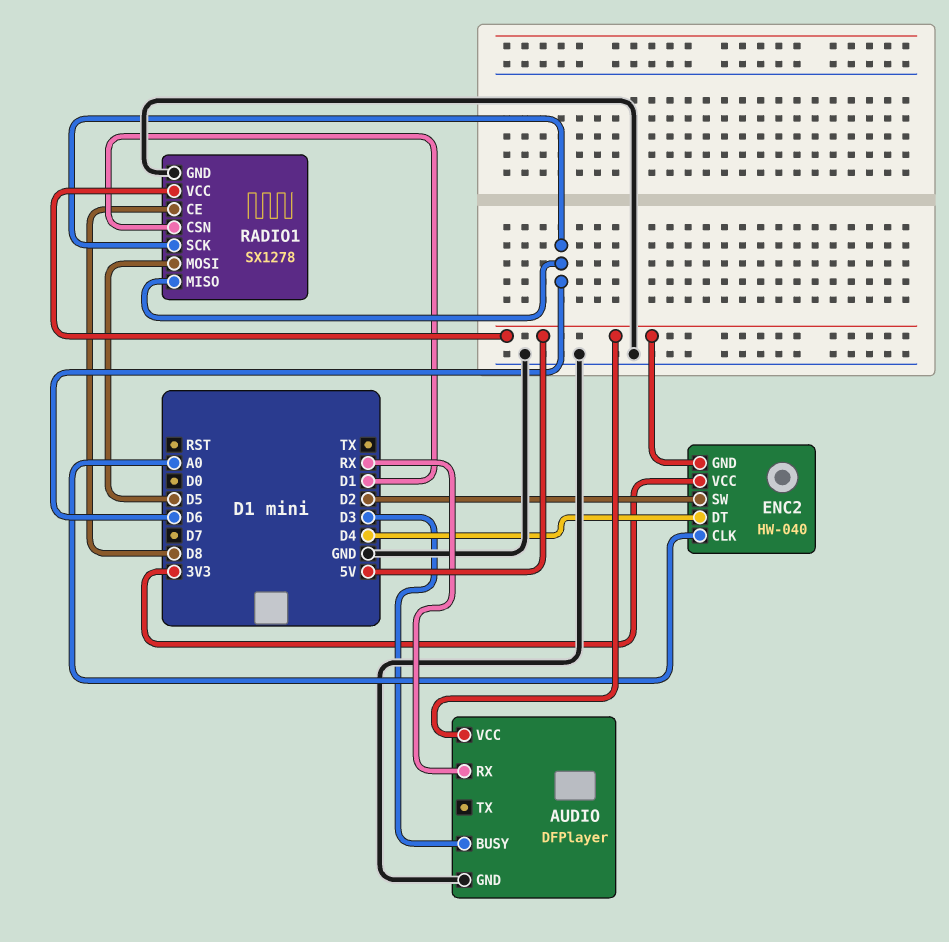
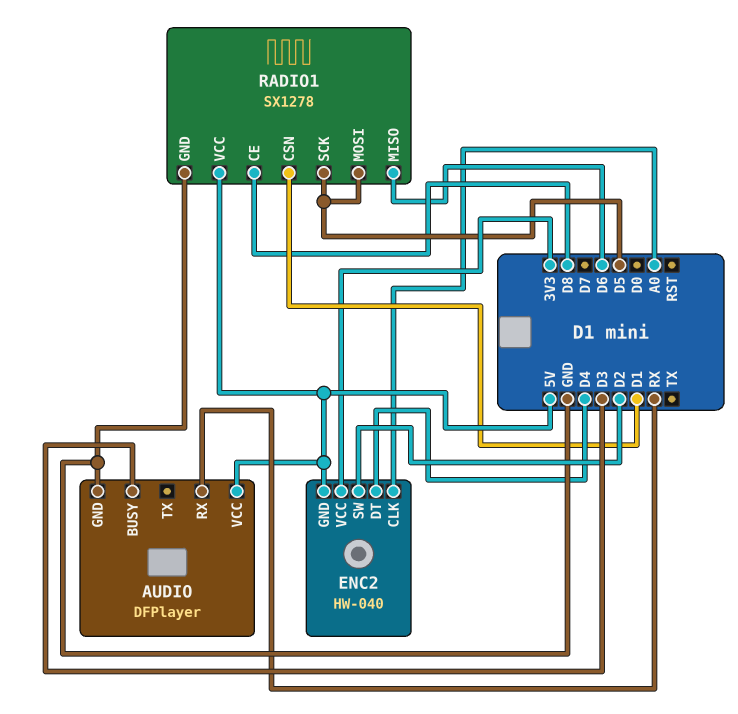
RADIO1 pin SCK: D6 -> D5

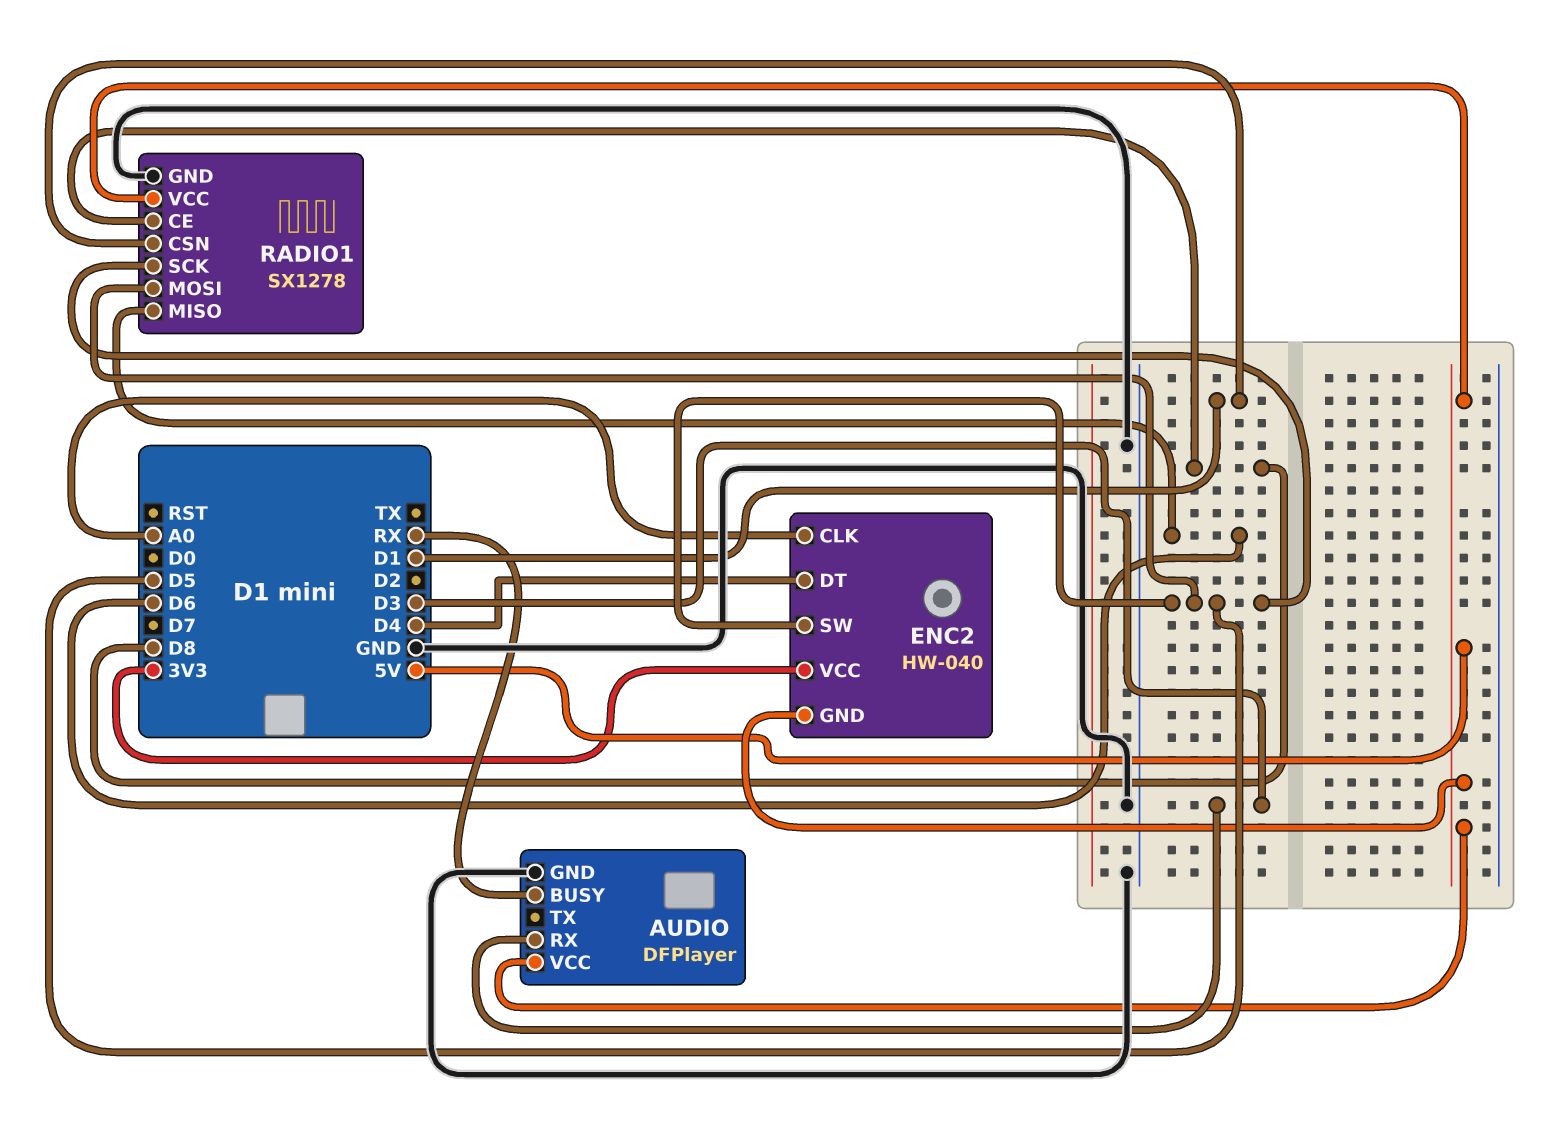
AUDIO pin BUSY: D3 -> RX
AUDIO pin RX: RX -> D3
ENC2 pin SW: D2 -> D5

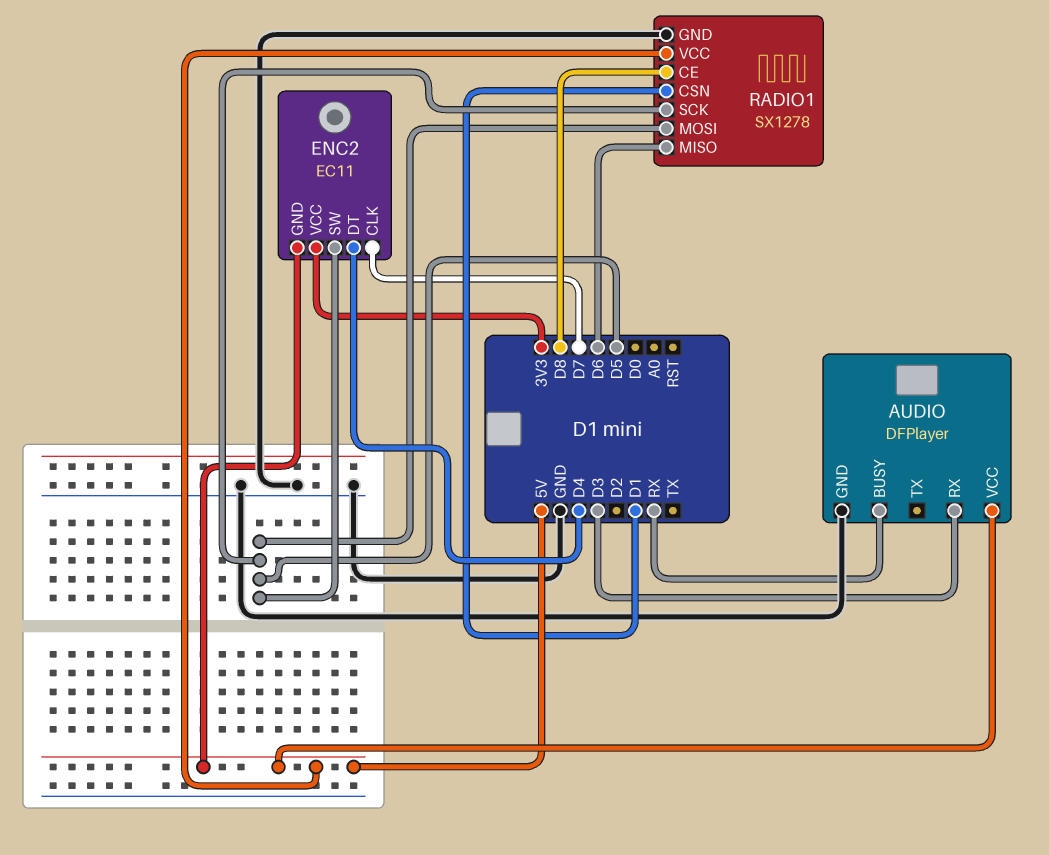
ENC2: HW-040 -> EC11
ENC2 pin CLK: A0 -> D7

